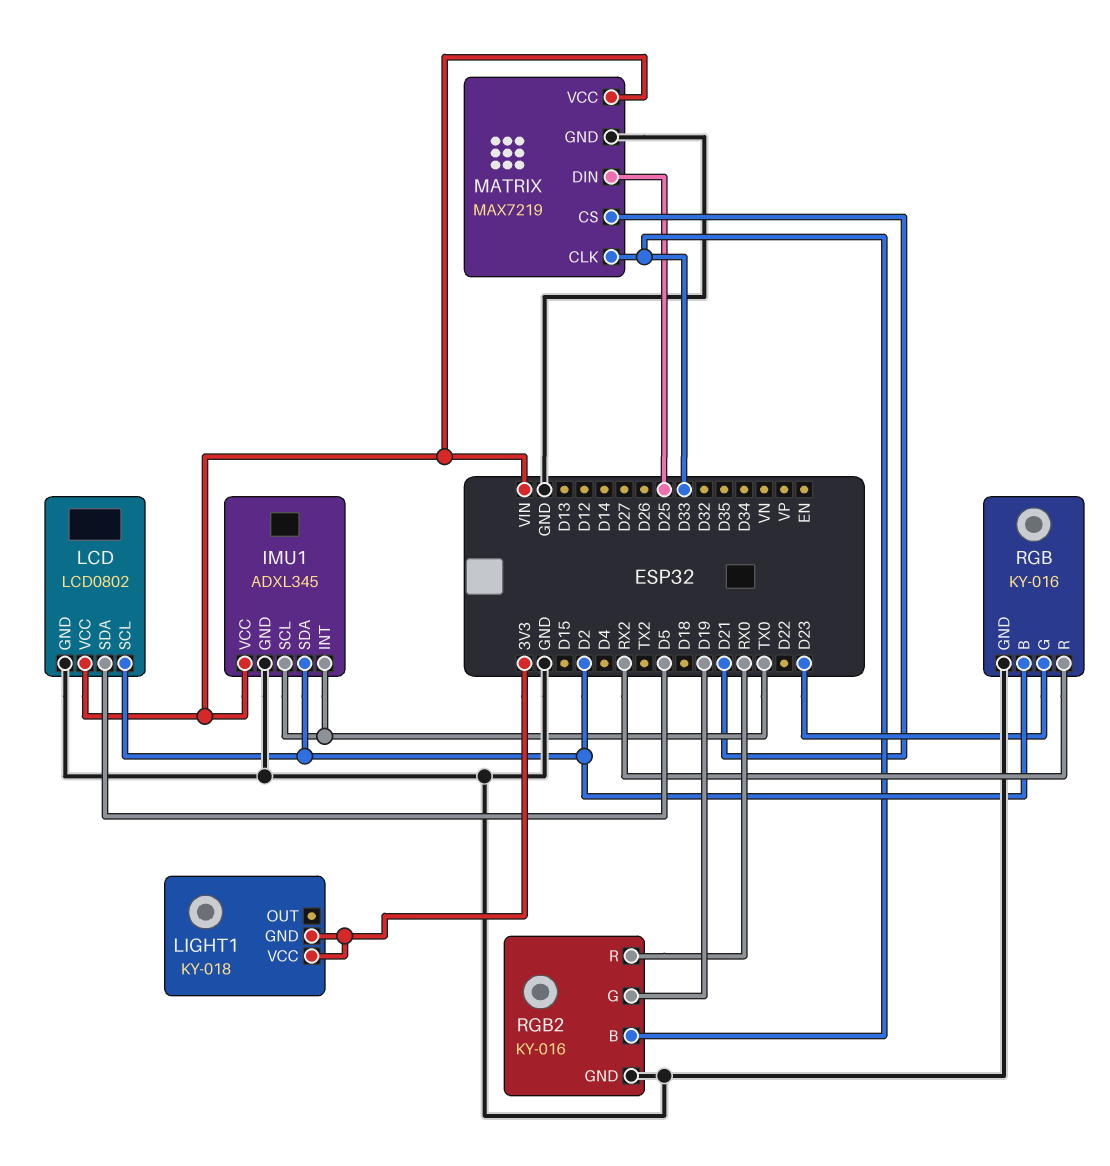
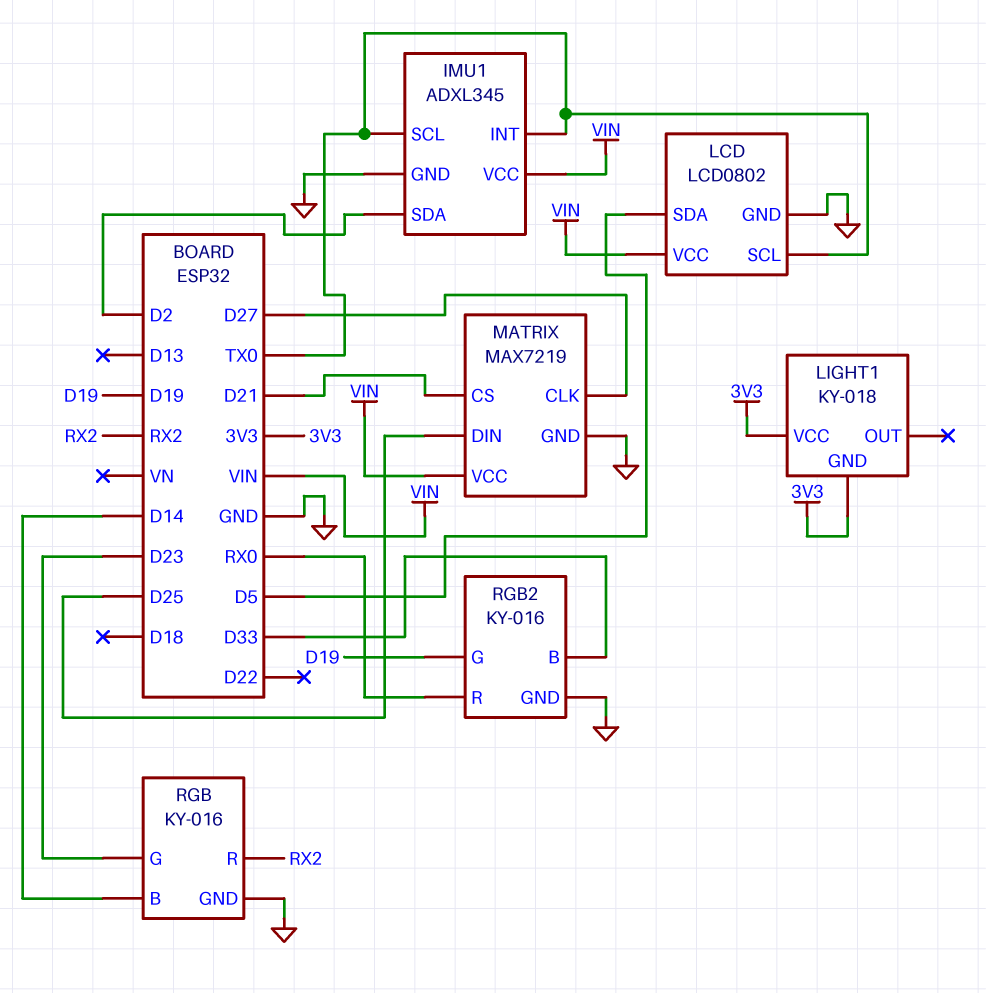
LCD pin SCL: D2 -> TX0
MATRIX pin CLK: D33 -> D27
RGB pin B: D2 -> D14

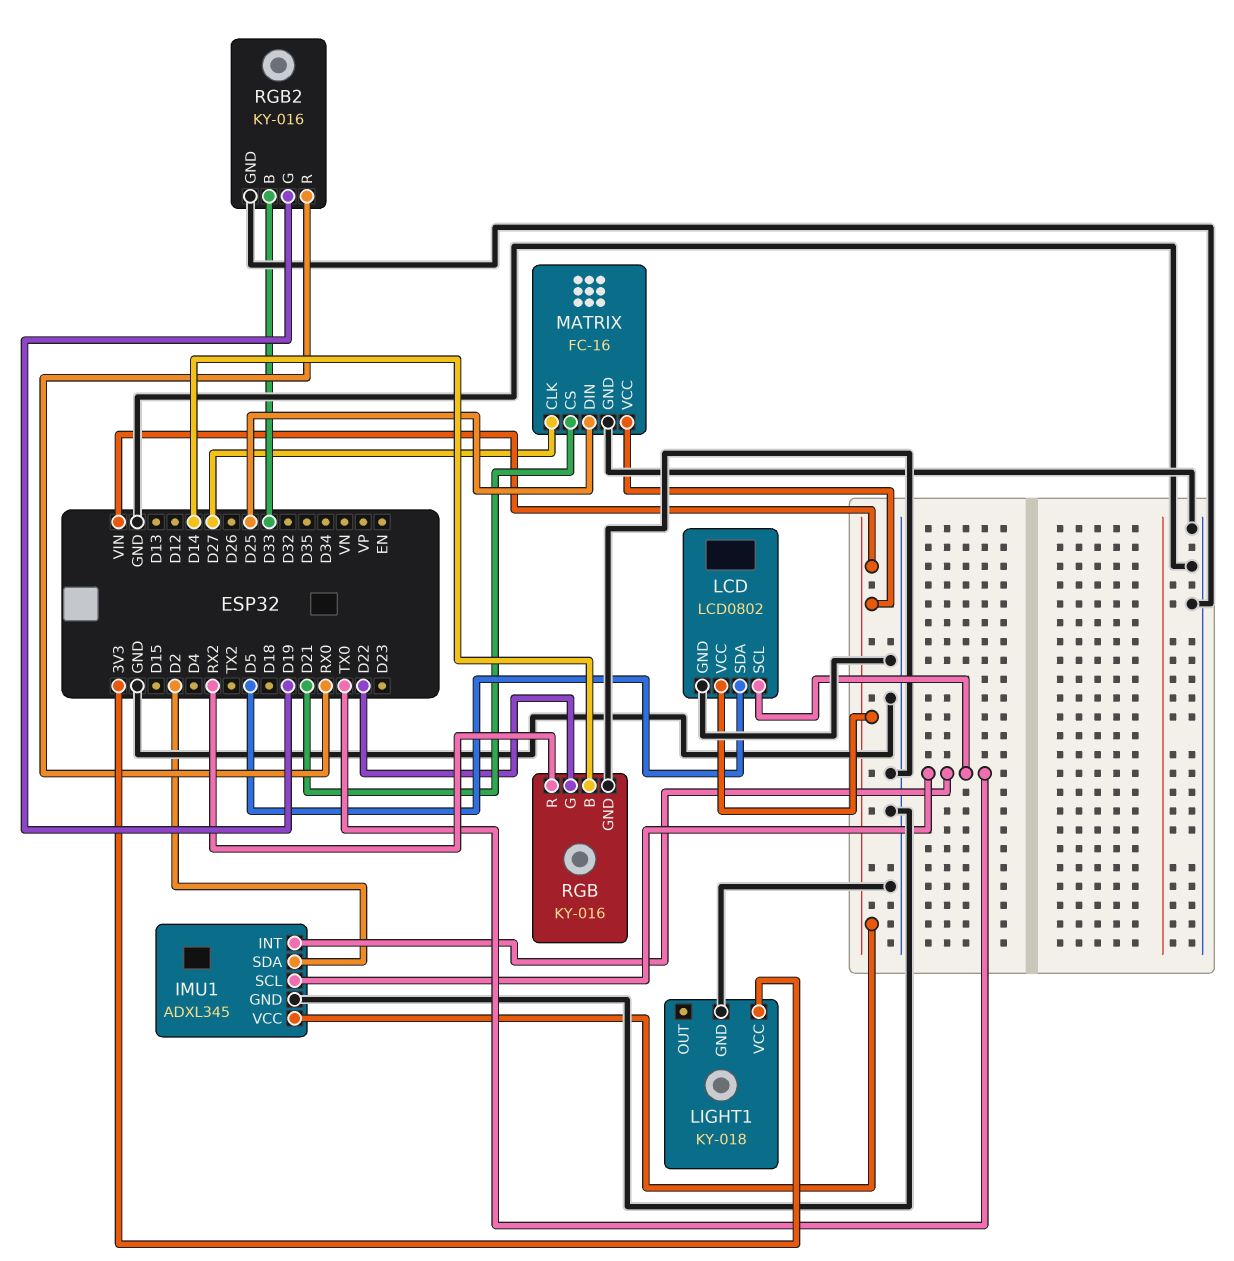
LIGHT1 pin GND: 3V3 -> GND
MATRIX: MAX7219 -> FC-16
RGB pin G: D23 -> D22

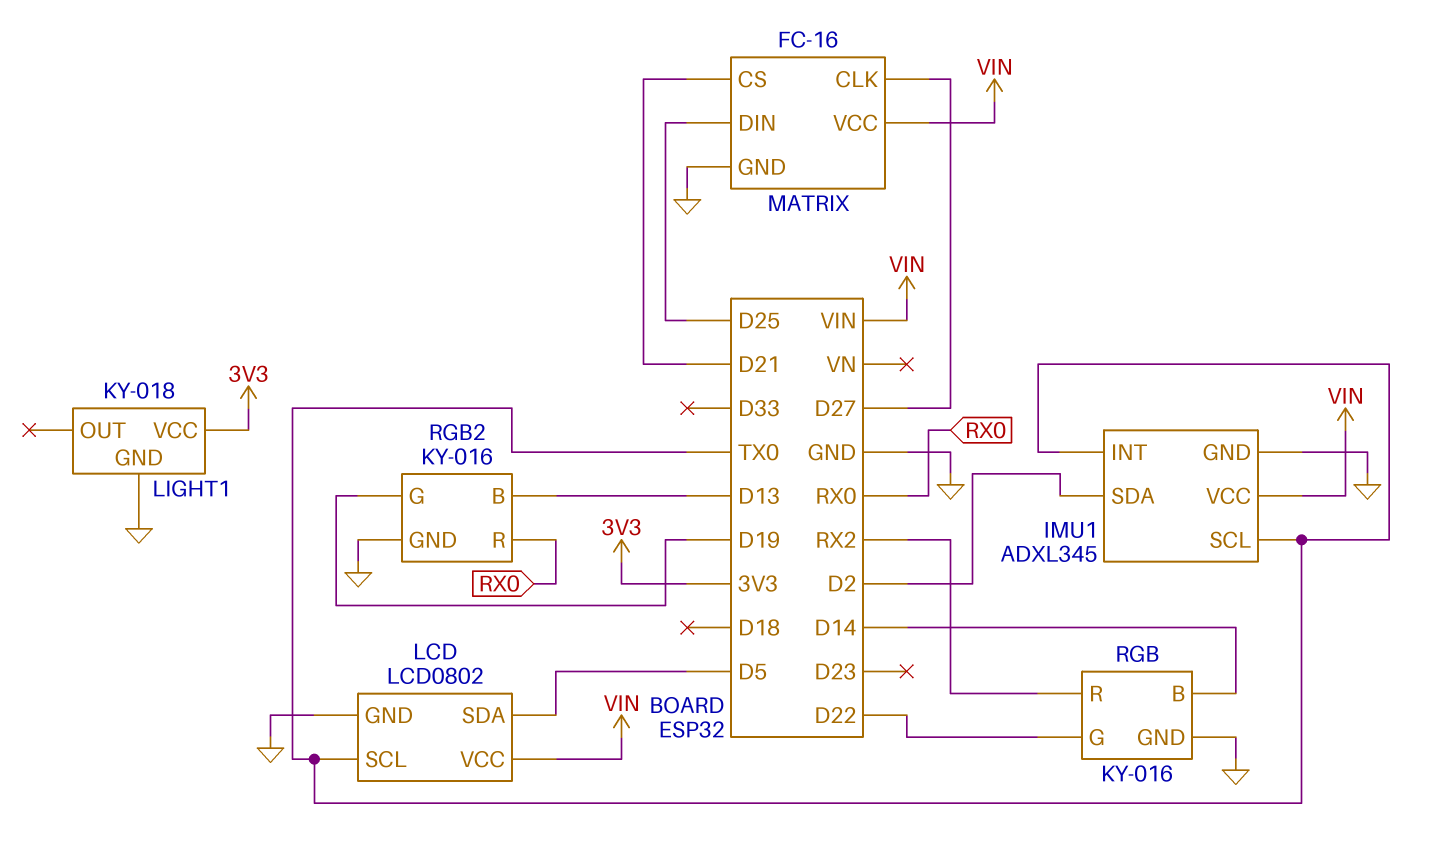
RGB2 pin B: D33 -> D13

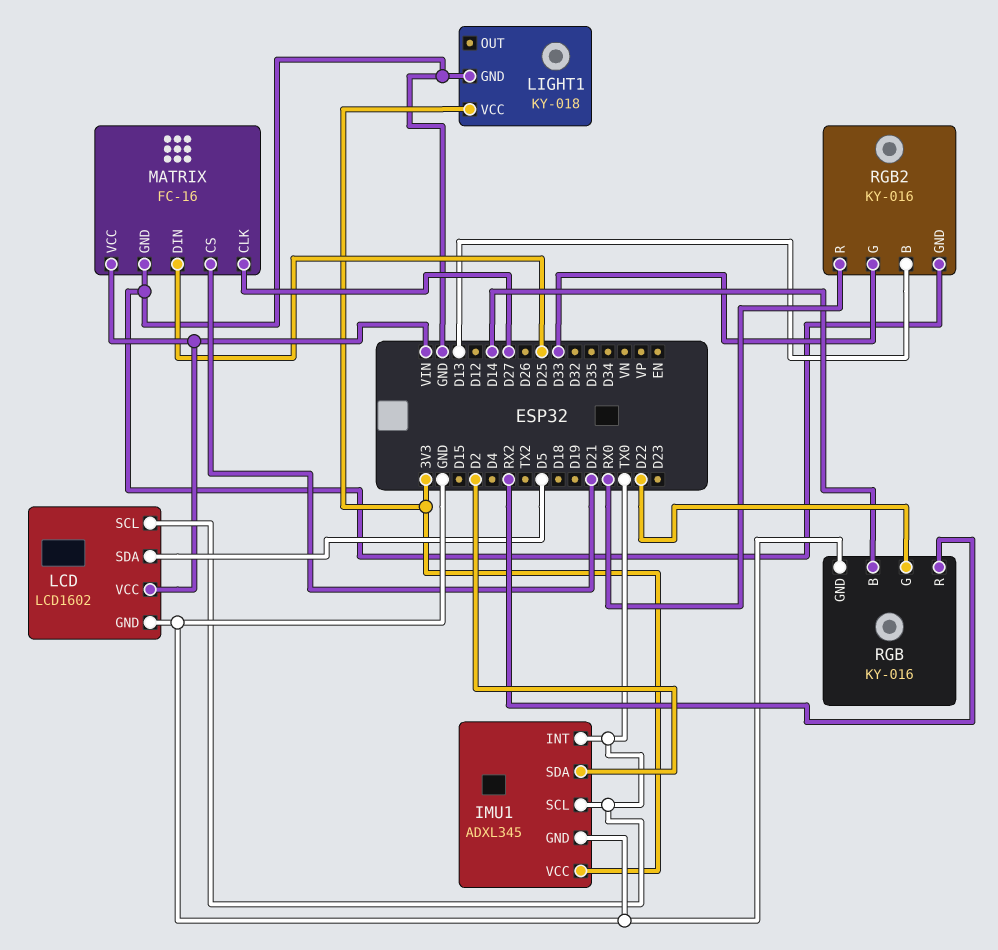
IMU1 pin VCC: VIN -> 3V3
LCD: LCD0802 -> LCD1602
RGB2 pin G: D19 -> D33

